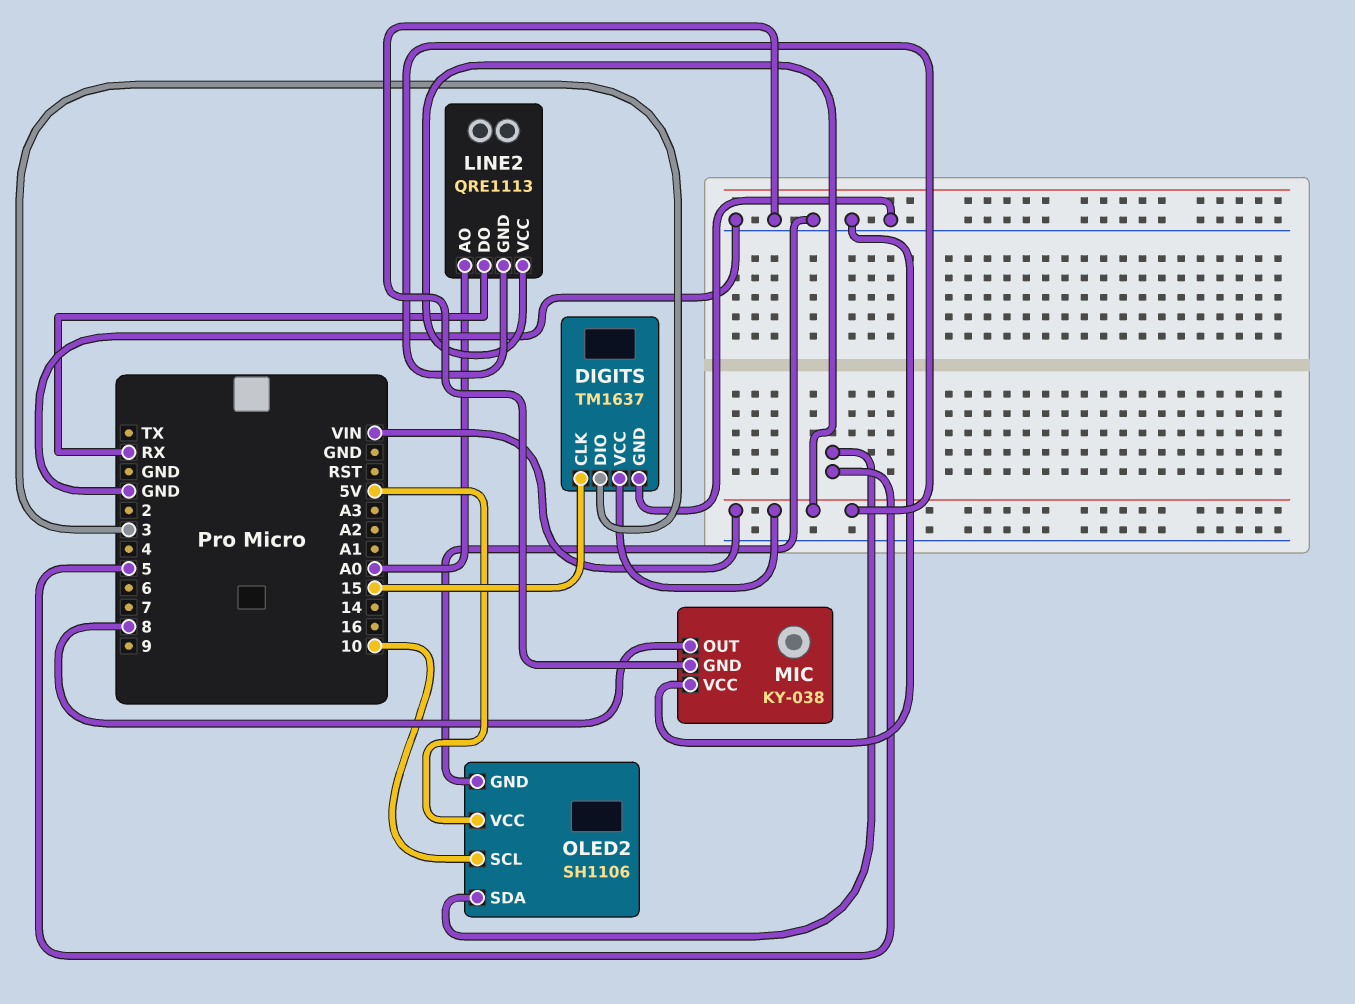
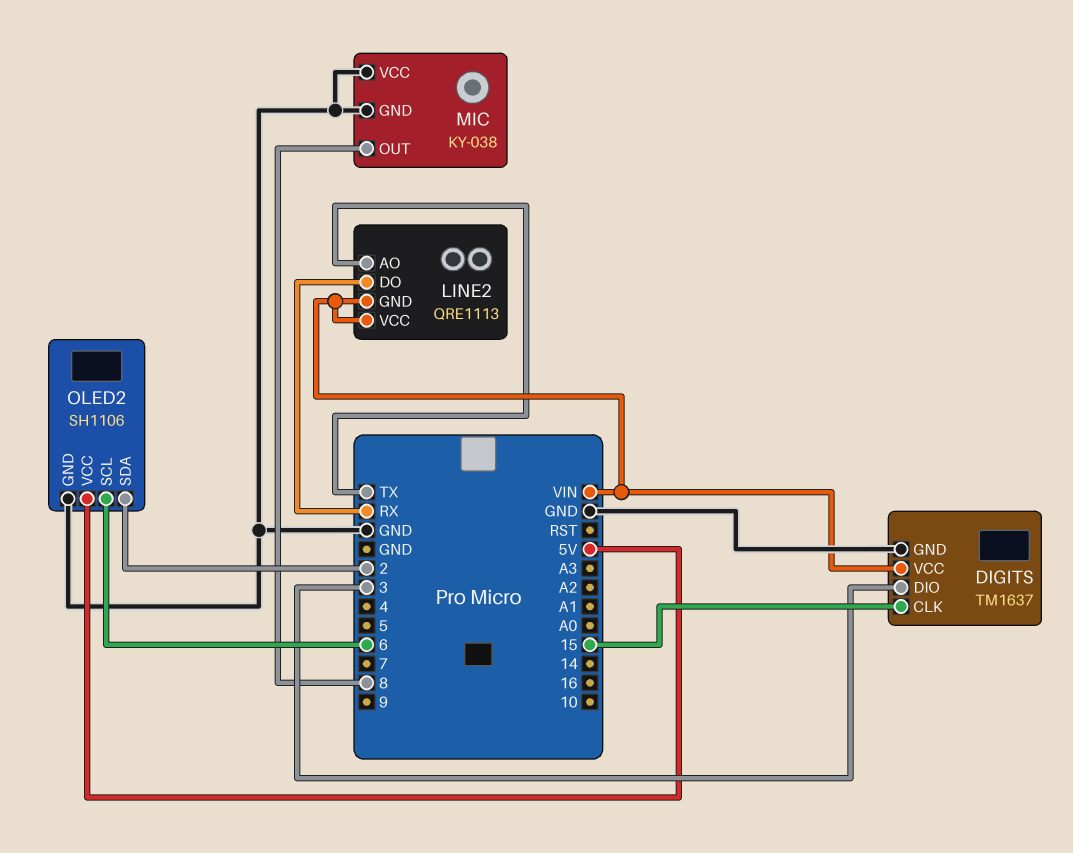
LINE2 pin AO: A0 -> TX
OLED2 pin SCL: 10 -> 6
OLED2 pin SDA: 5 -> 2

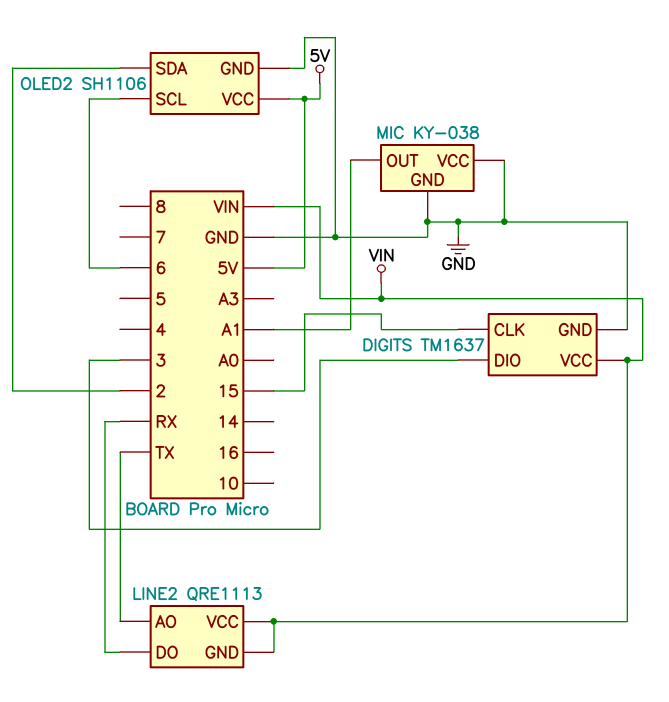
MIC pin OUT: 8 -> A1

